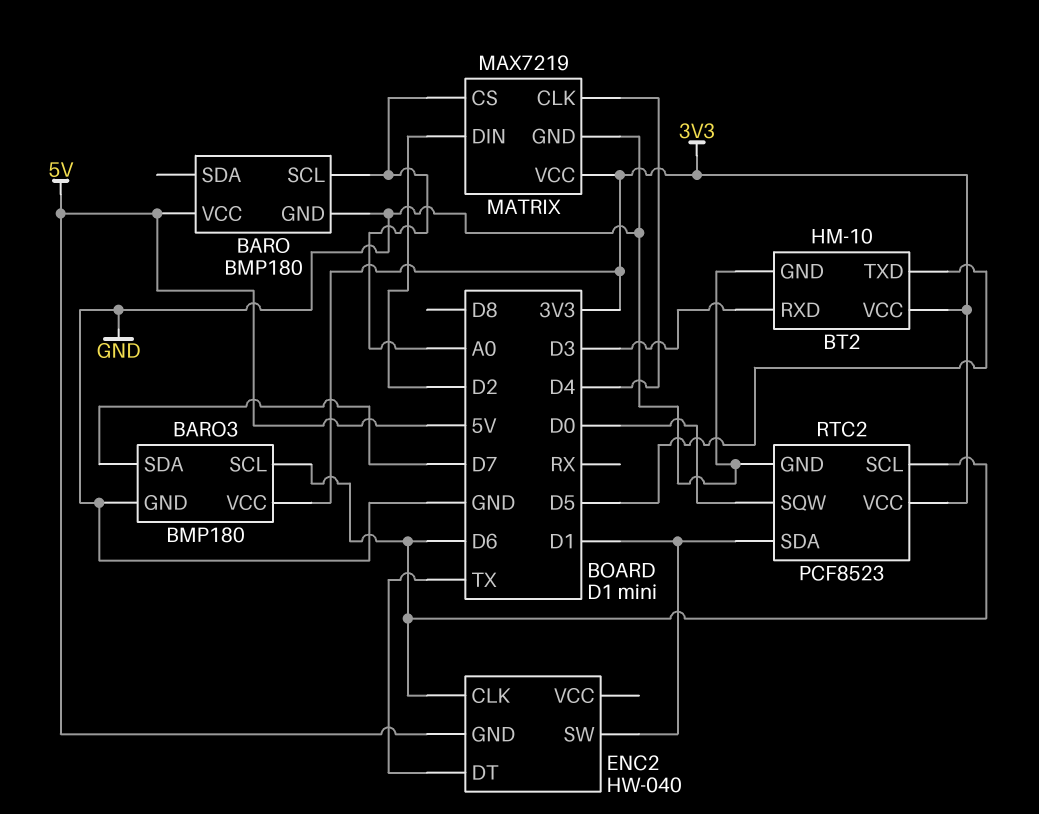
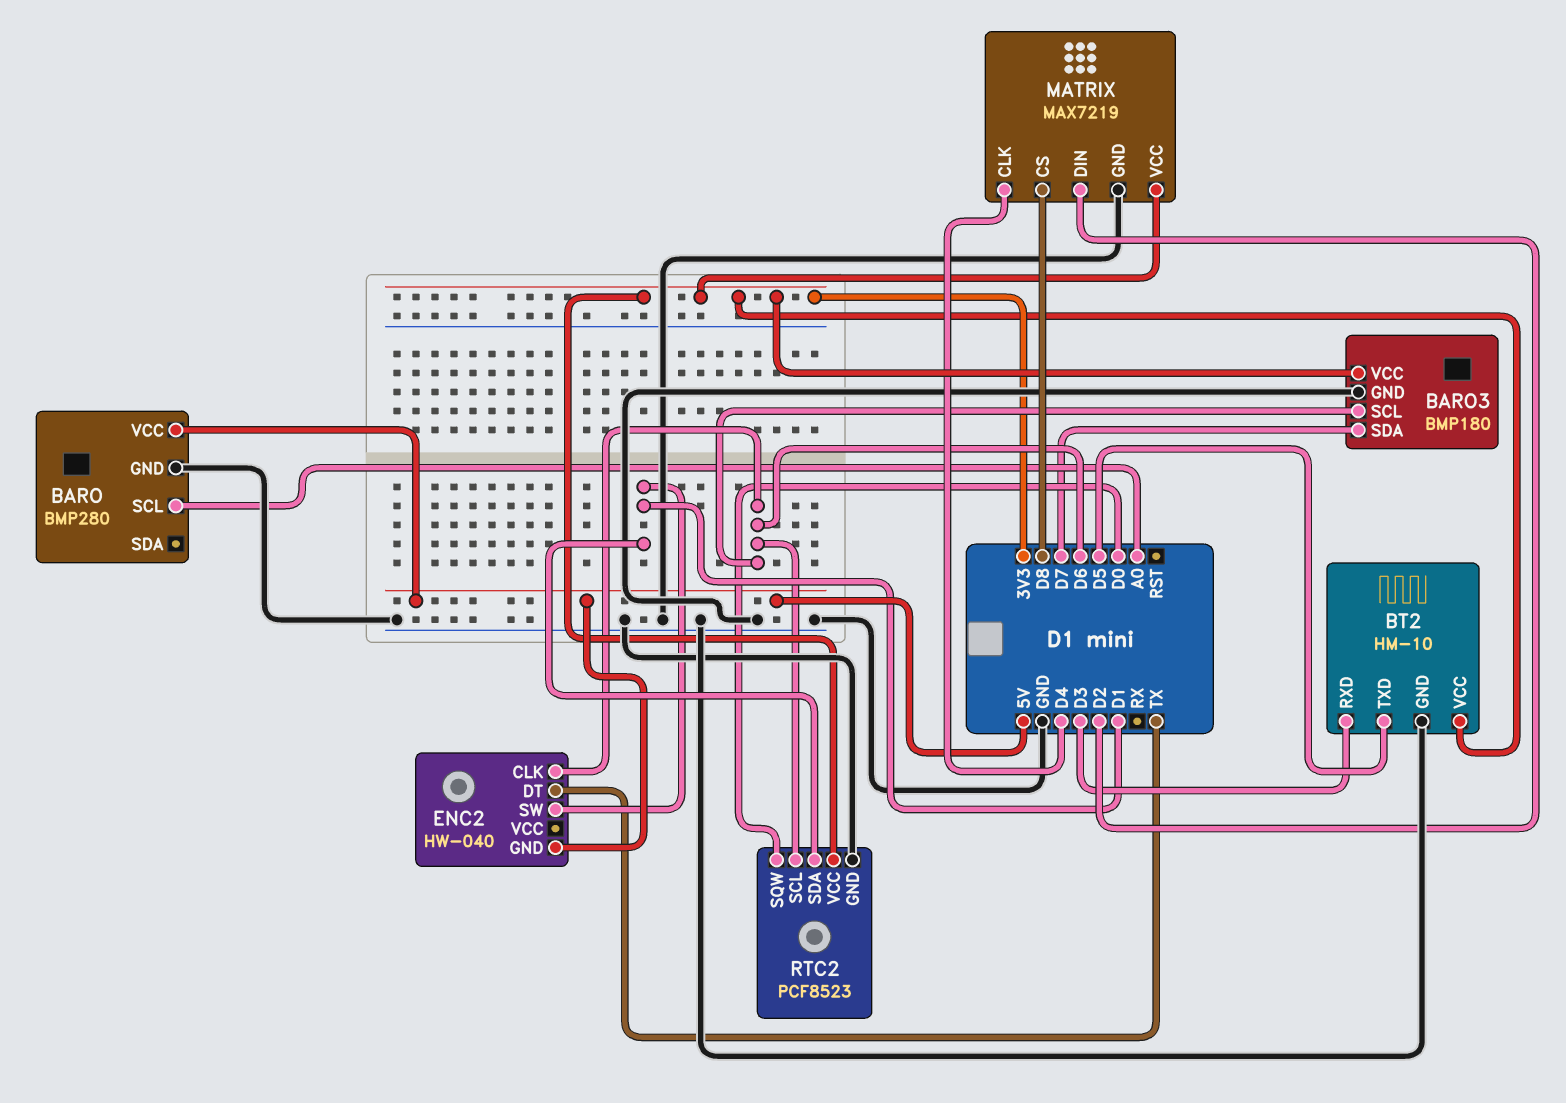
BARO: BMP180 -> BMP280
MATRIX pin CS: A0 -> D8

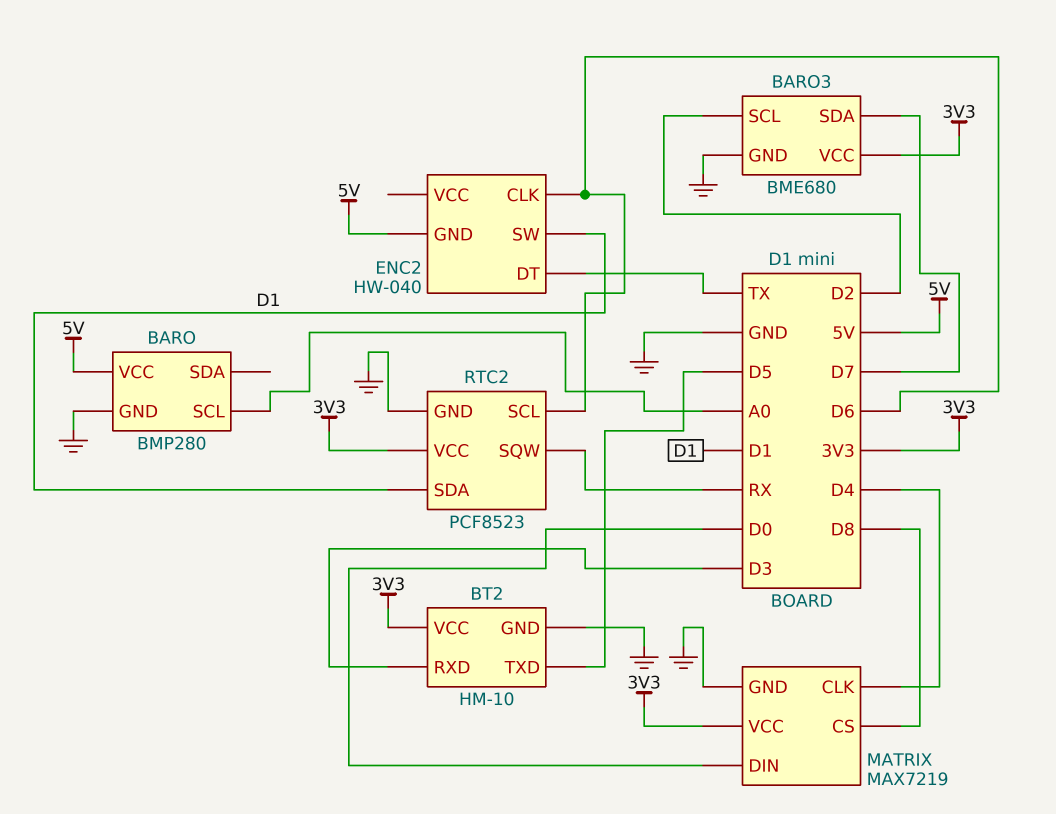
BARO3: BMP180 -> BME680
BARO3 pin SCL: D6 -> D2
MATRIX pin DIN: D2 -> D0
RTC2 pin SQW: D0 -> RX

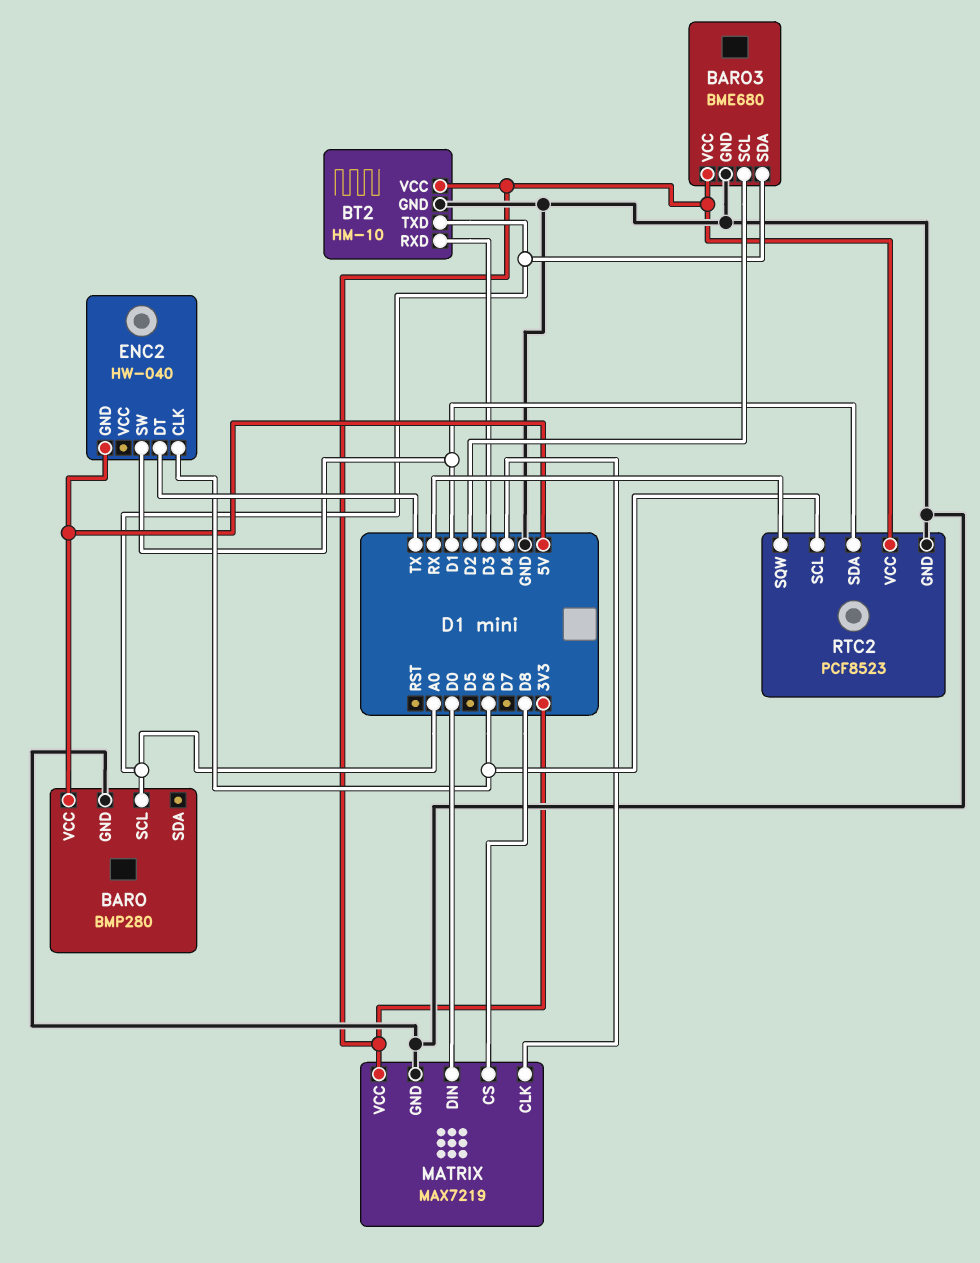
BARO3 pin SDA: D7 -> A0
BT2 pin TXD: D5 -> A0

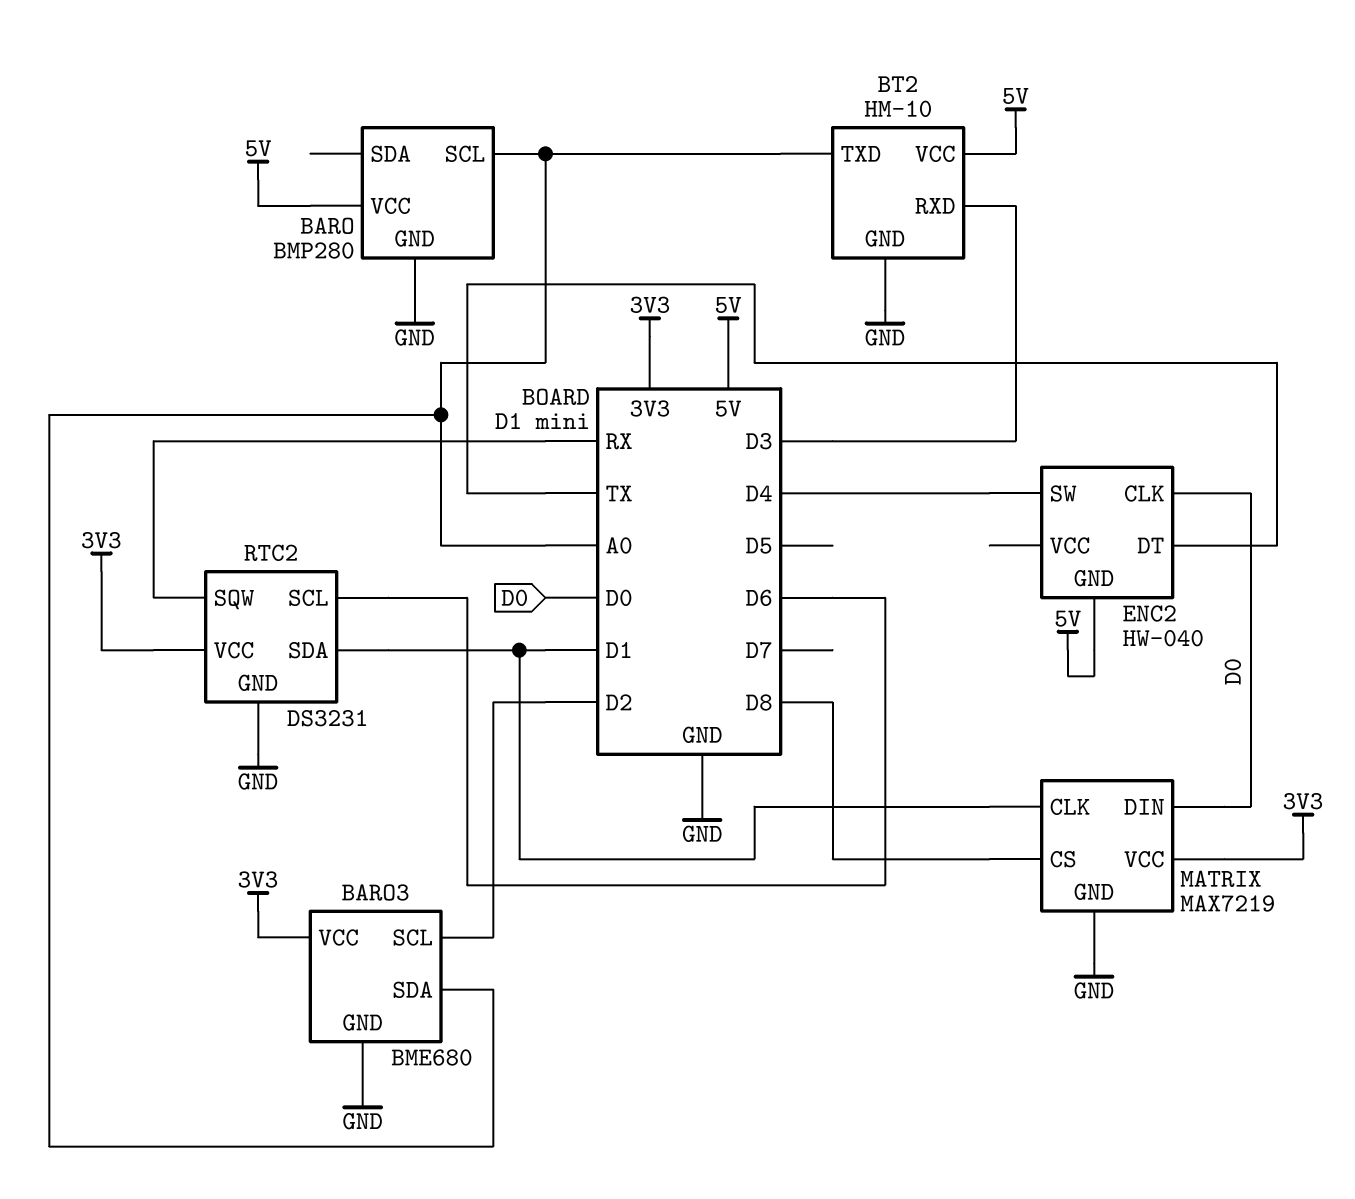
BT2 pin VCC: 3V3 -> 5V
ENC2 pin CLK: D6 -> D0
ENC2 pin SW: D1 -> D4
MATRIX pin CLK: D4 -> D1
RTC2: PCF8523 -> DS3231

